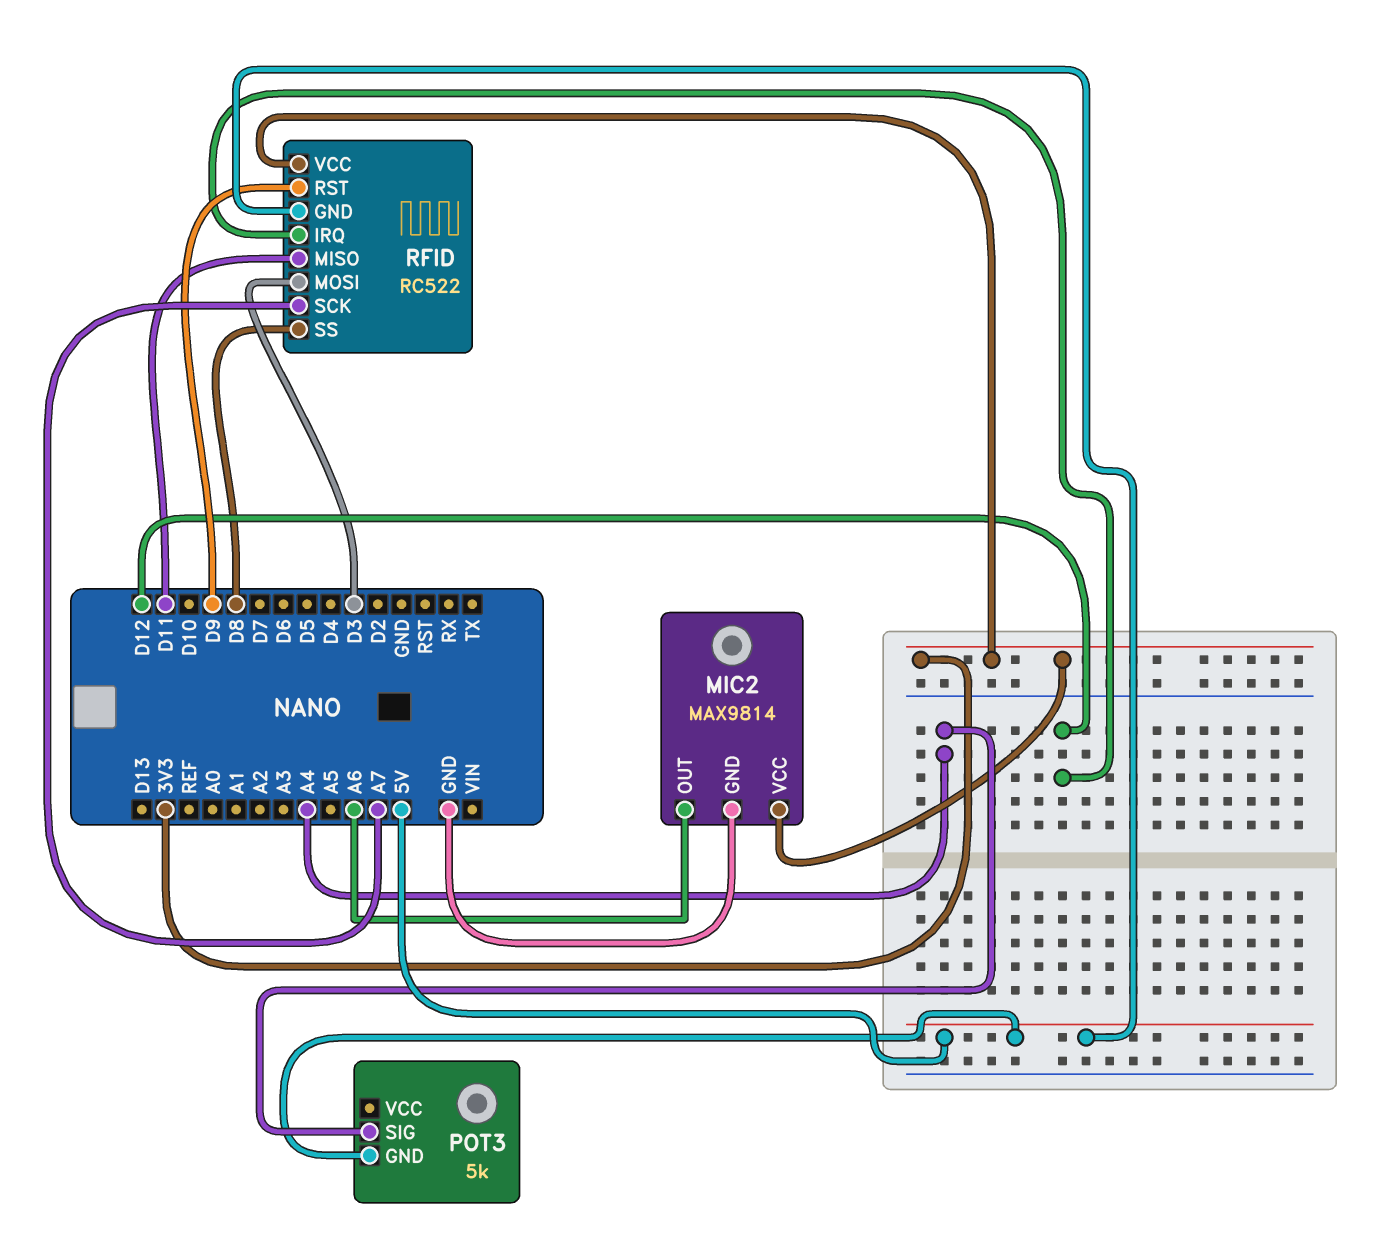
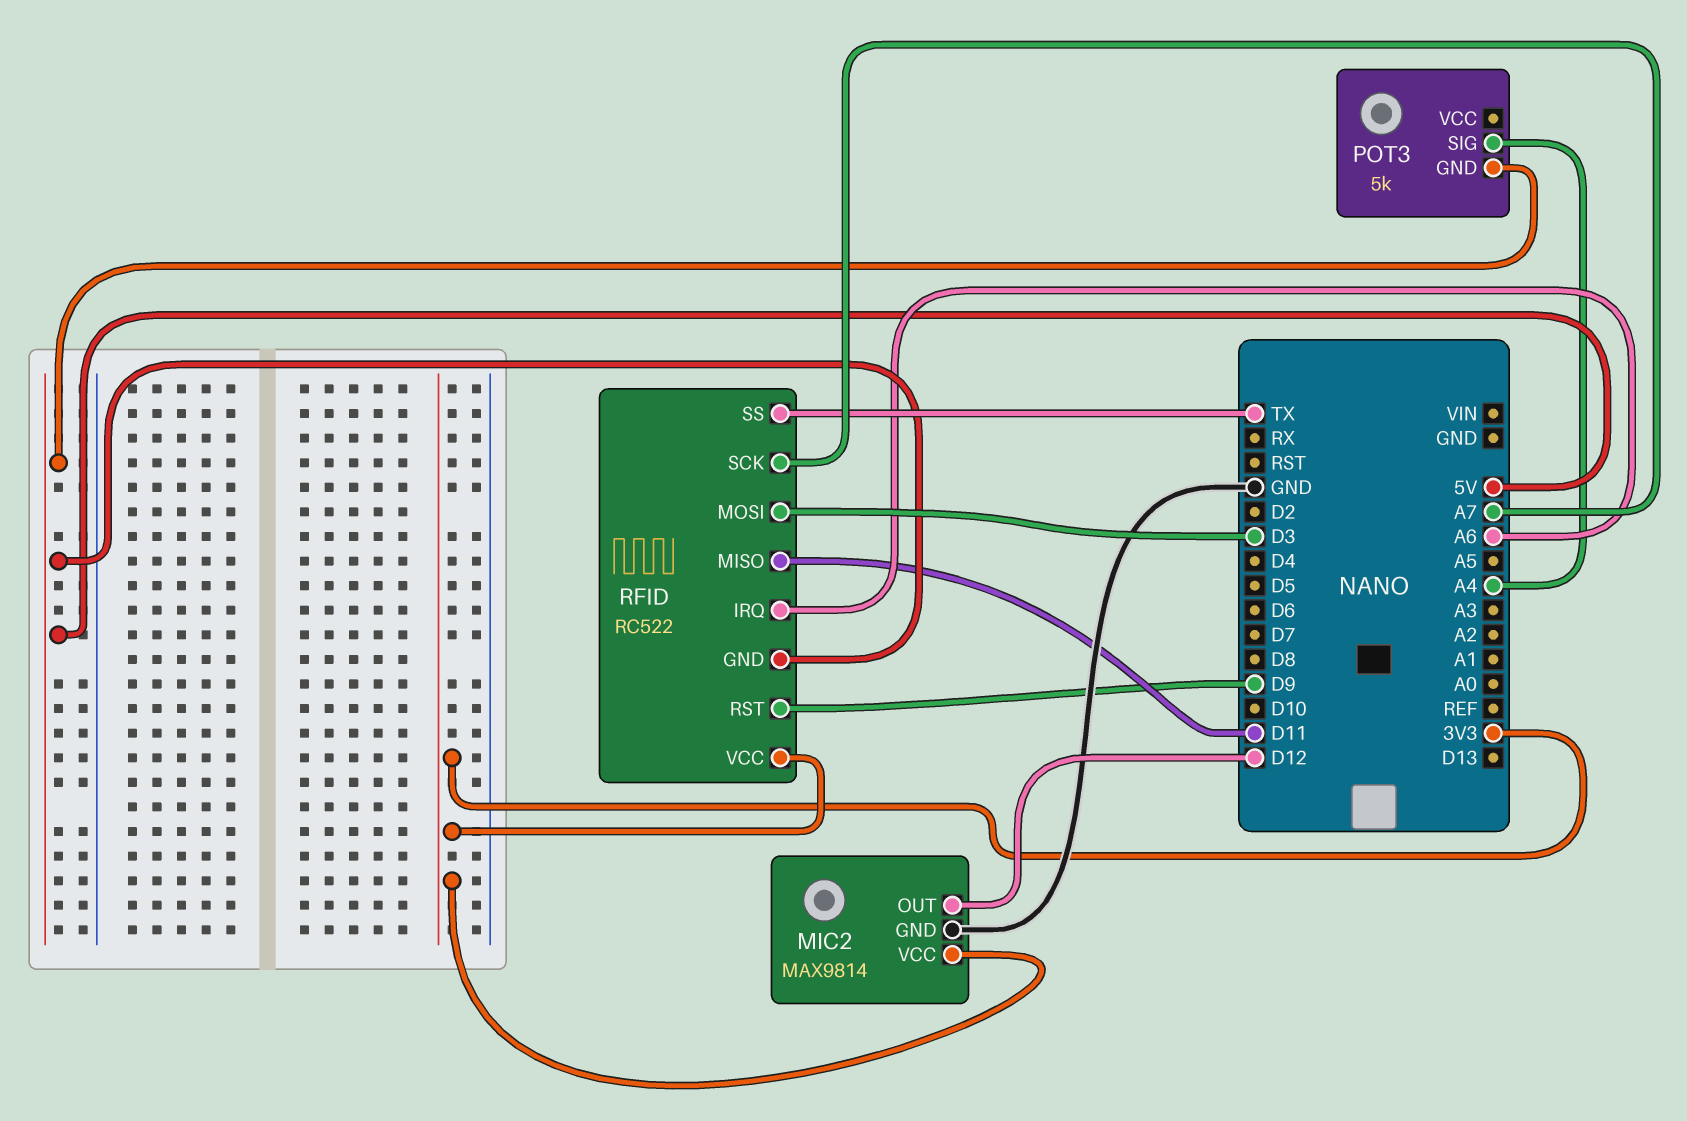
MIC2 pin OUT: A6 -> D12
RFID pin IRQ: D12 -> A6
RFID pin SS: D8 -> TX

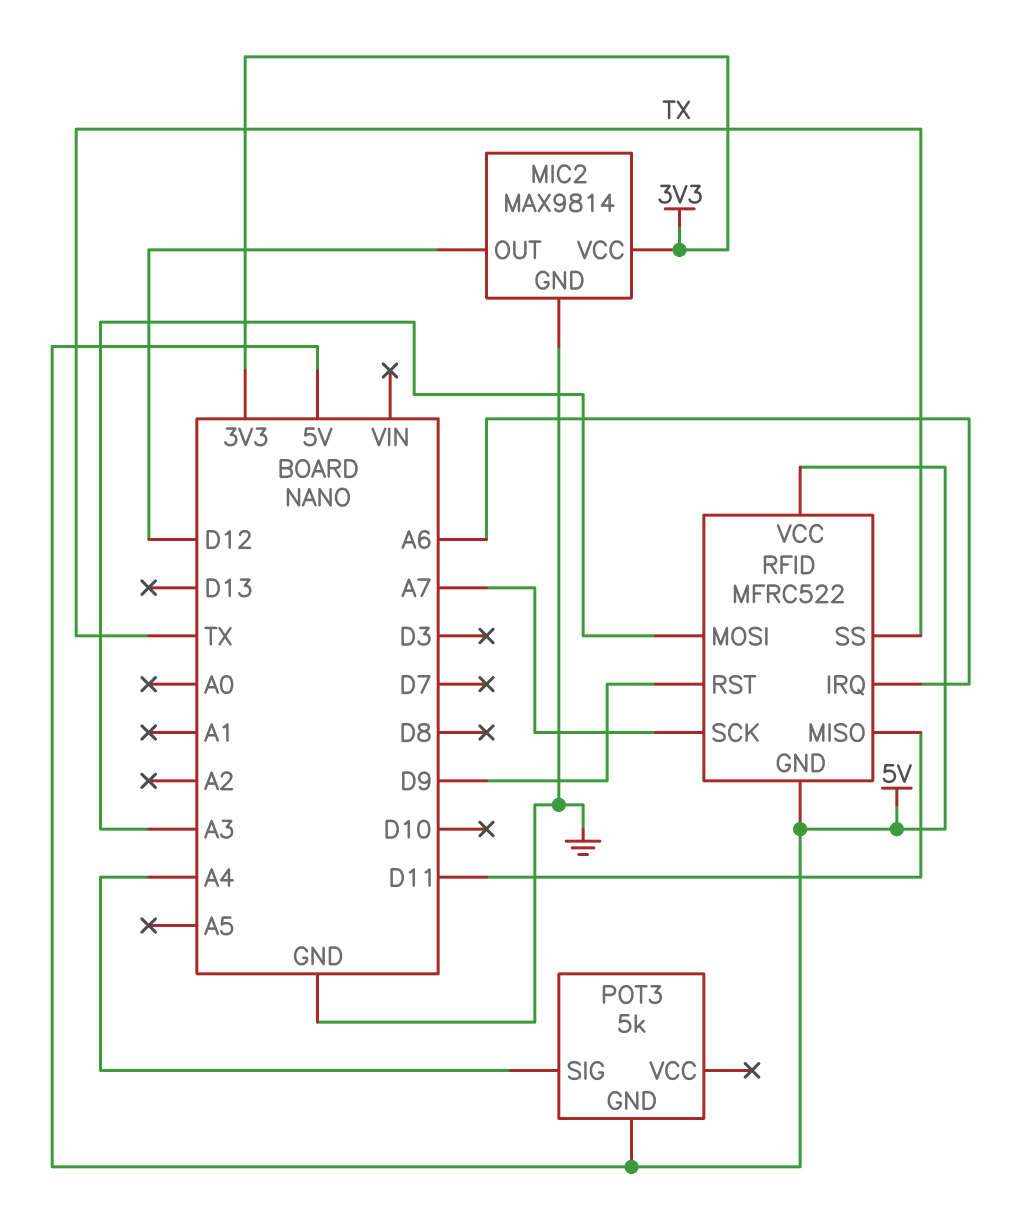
RFID: RC522 -> MFRC522
RFID pin MOSI: D3 -> A3
RFID pin VCC: 3V3 -> 5V

